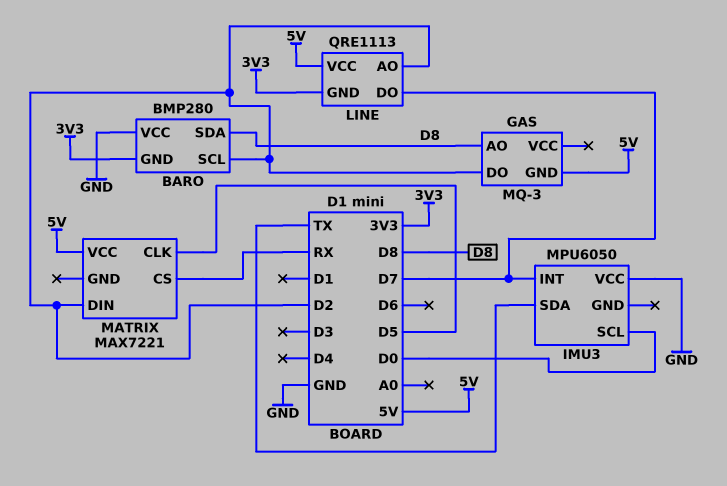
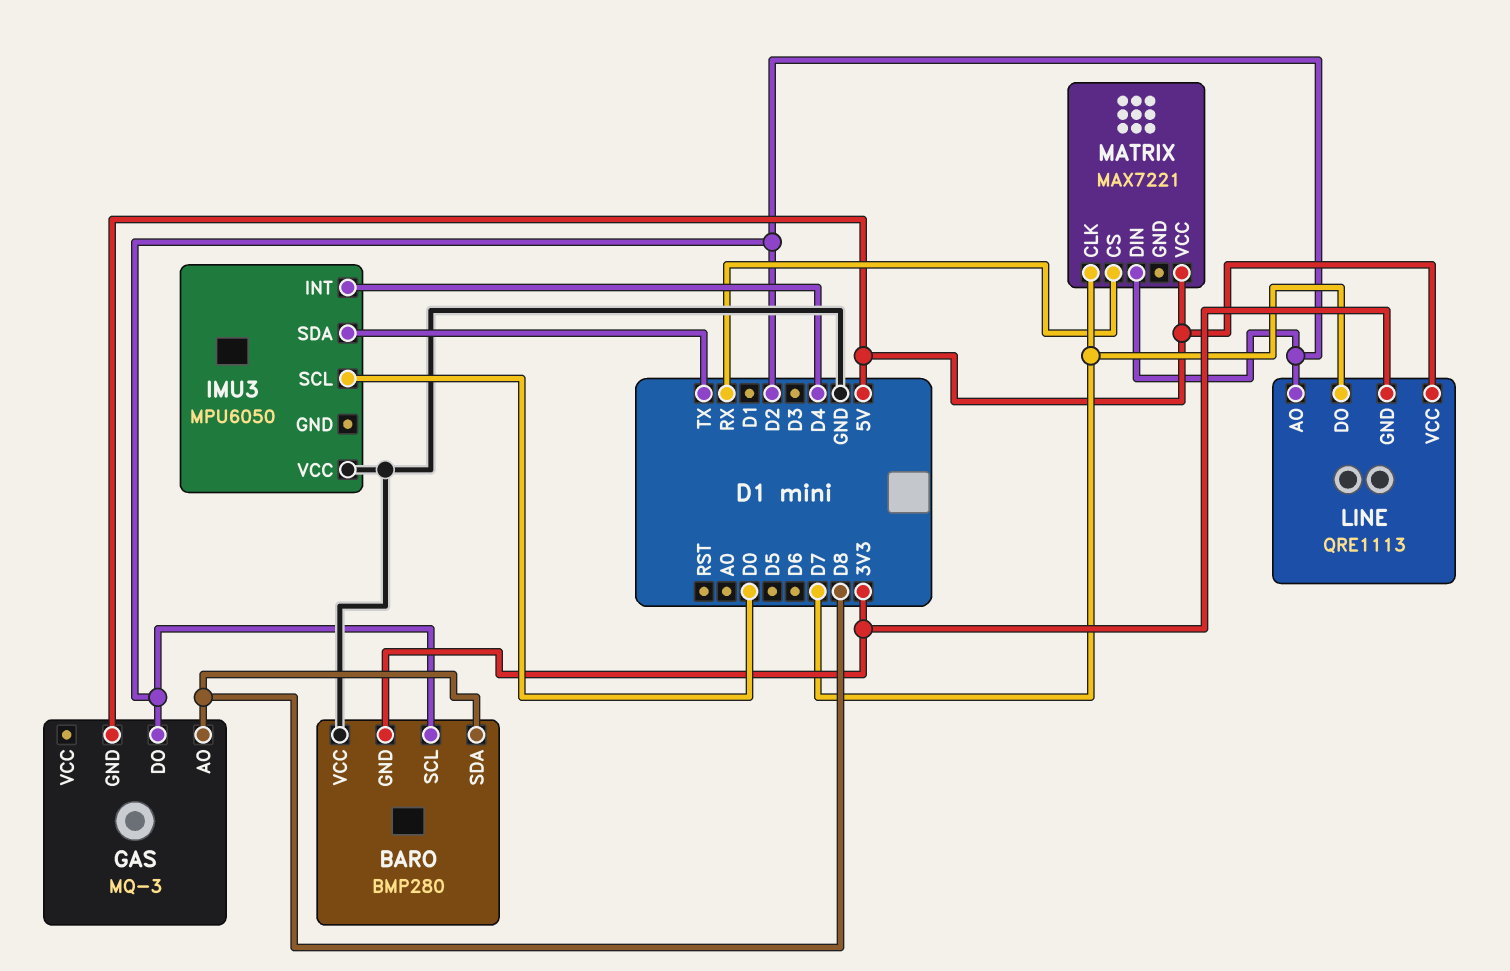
IMU3 pin INT: D7 -> D4
MATRIX pin CLK: D5 -> D7

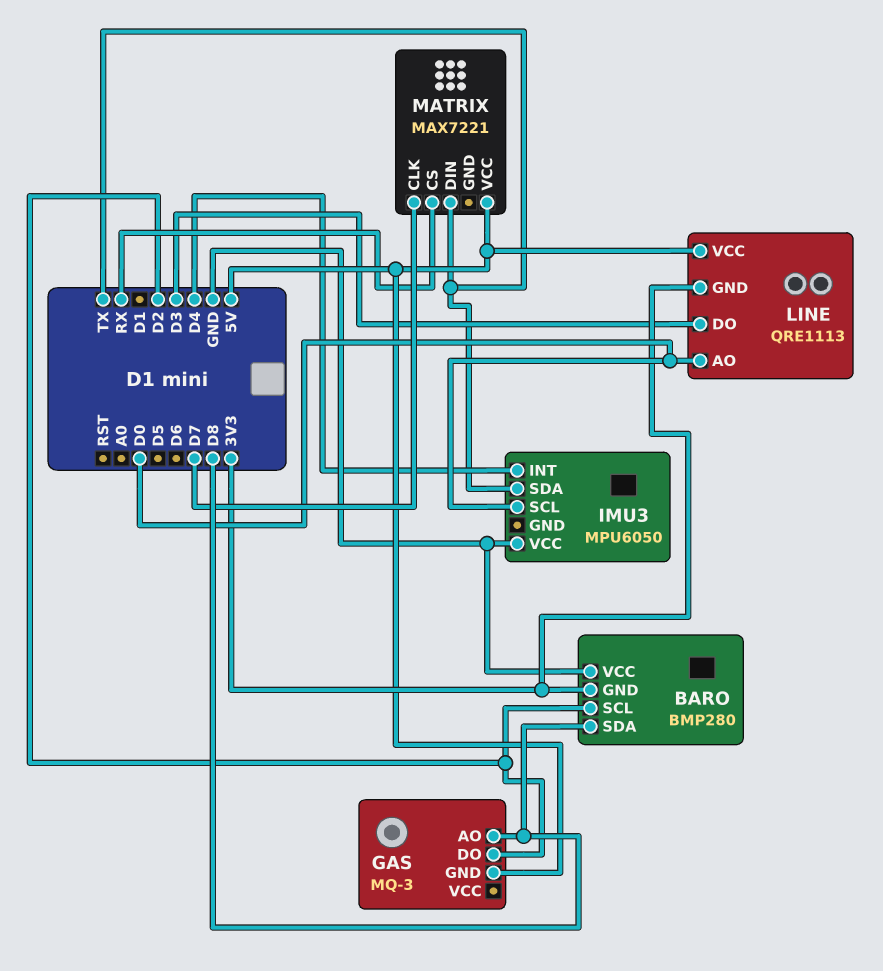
LINE pin AO: D2 -> D0
LINE pin DO: D7 -> D3
MATRIX pin DIN: D2 -> TX

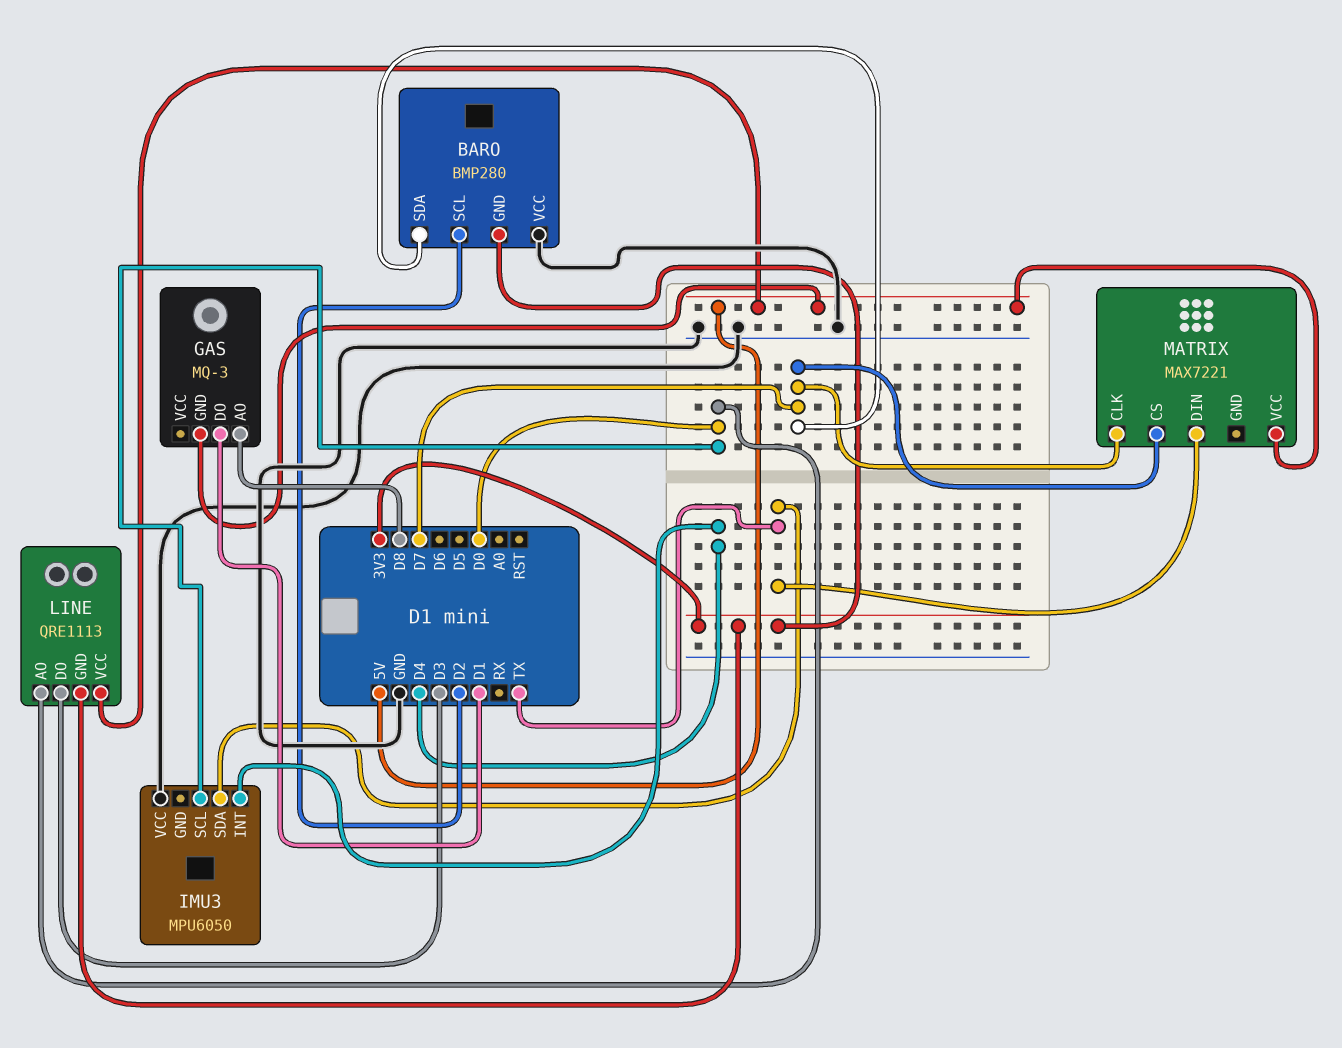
BARO pin SDA: D8 -> D7
GAS pin DO: D2 -> D1
MATRIX pin CS: RX -> D7

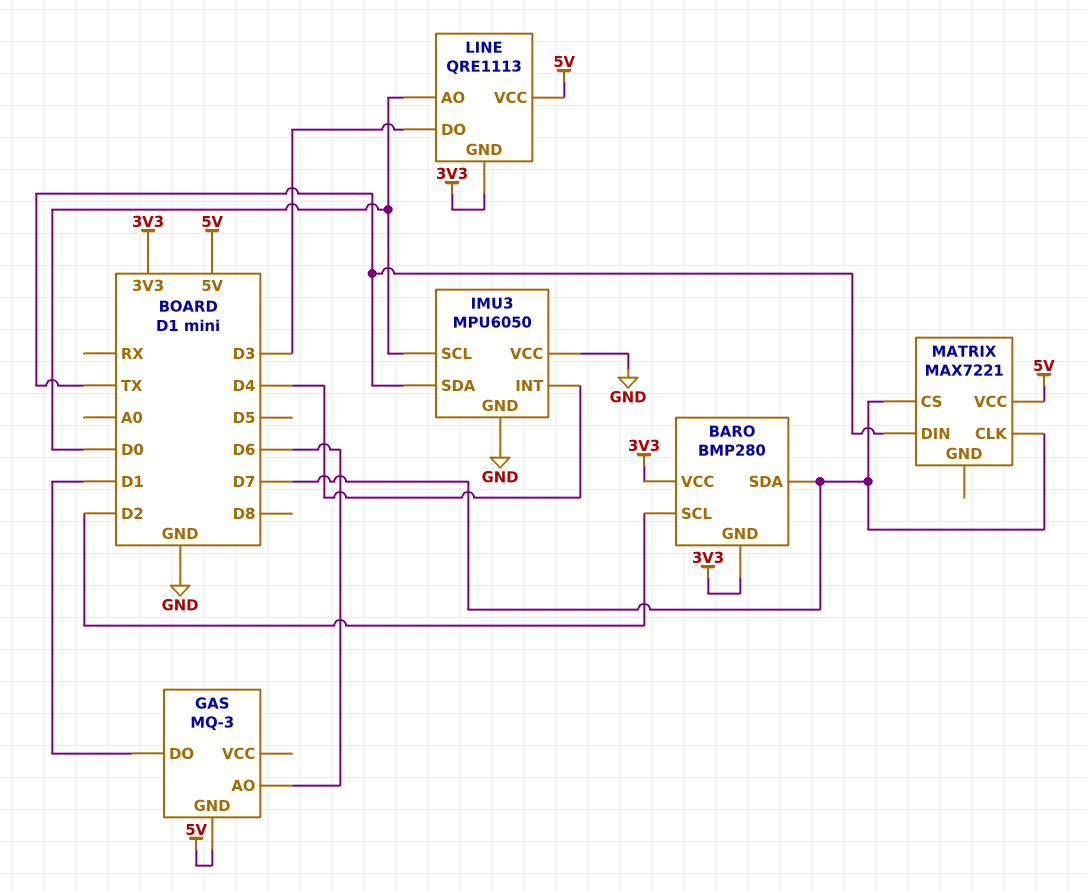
BARO pin VCC: GND -> 3V3
GAS pin AO: D8 -> D6
IMU3 pin GND: none -> GND

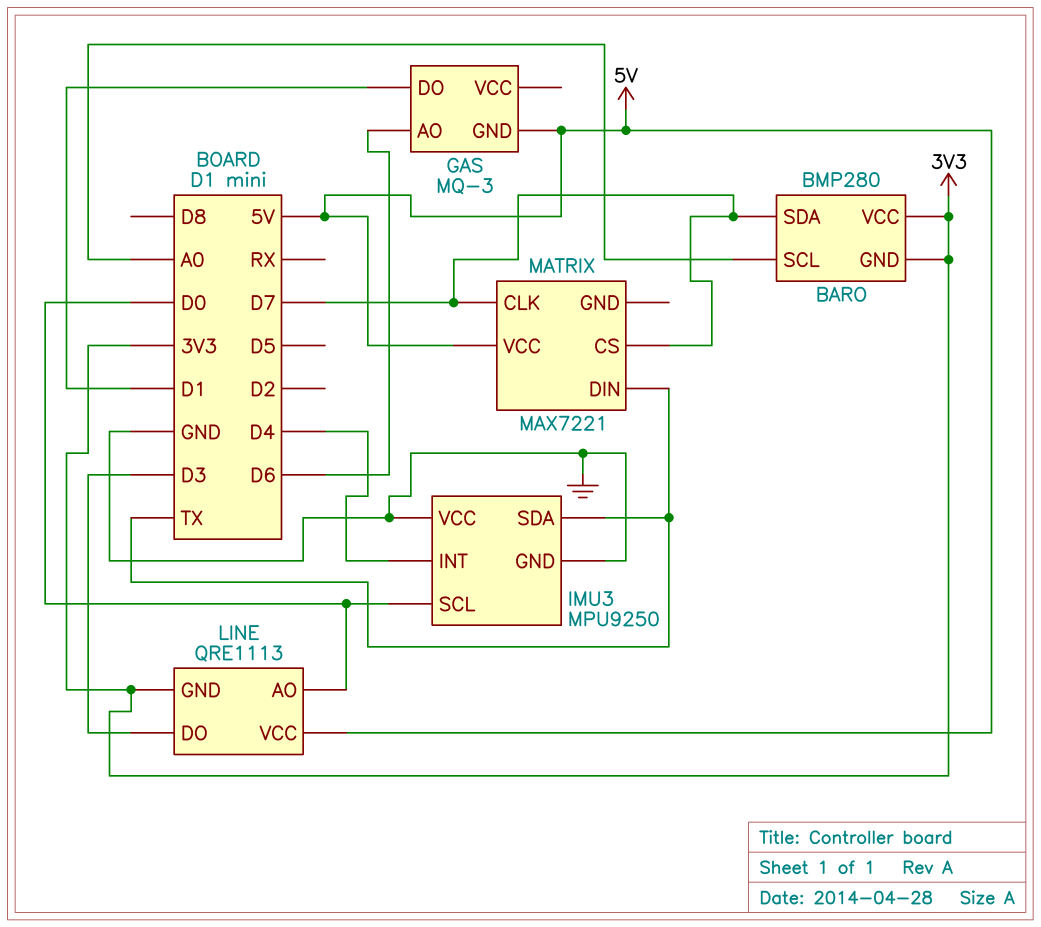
BARO pin SCL: D2 -> A0
IMU3: MPU6050 -> MPU9250

